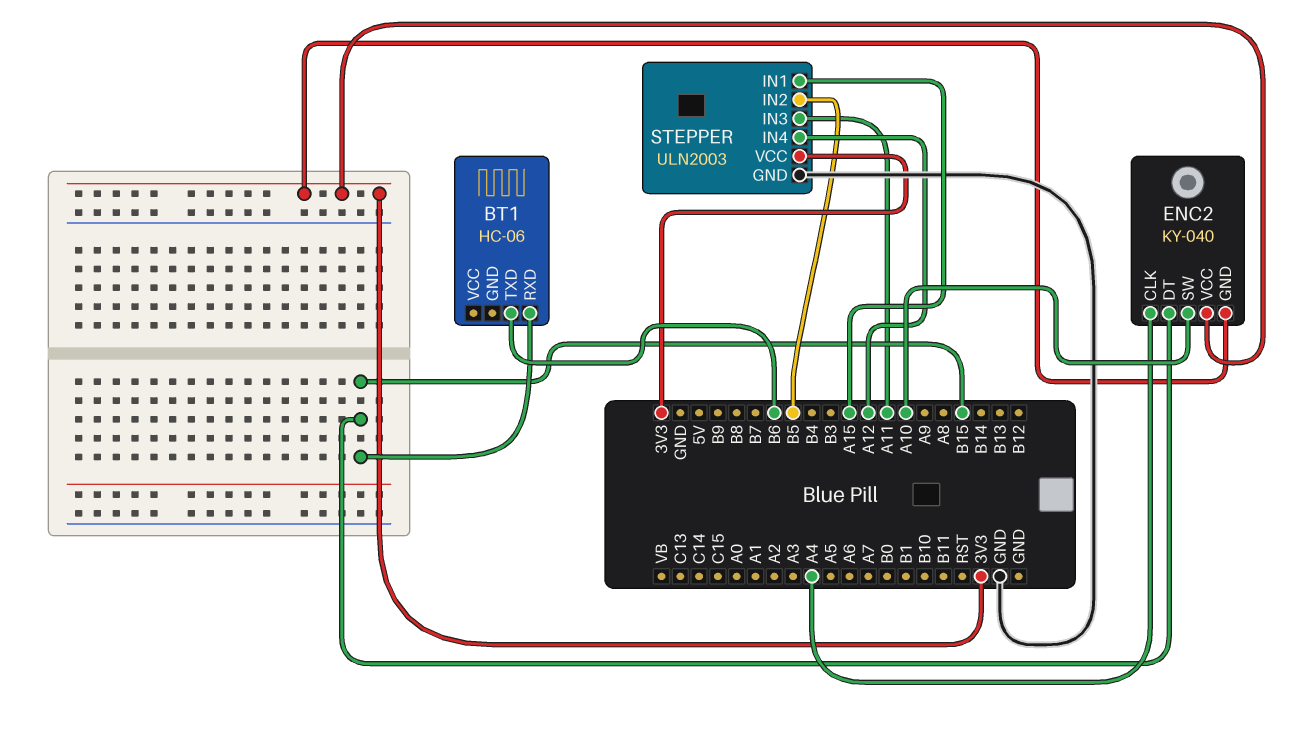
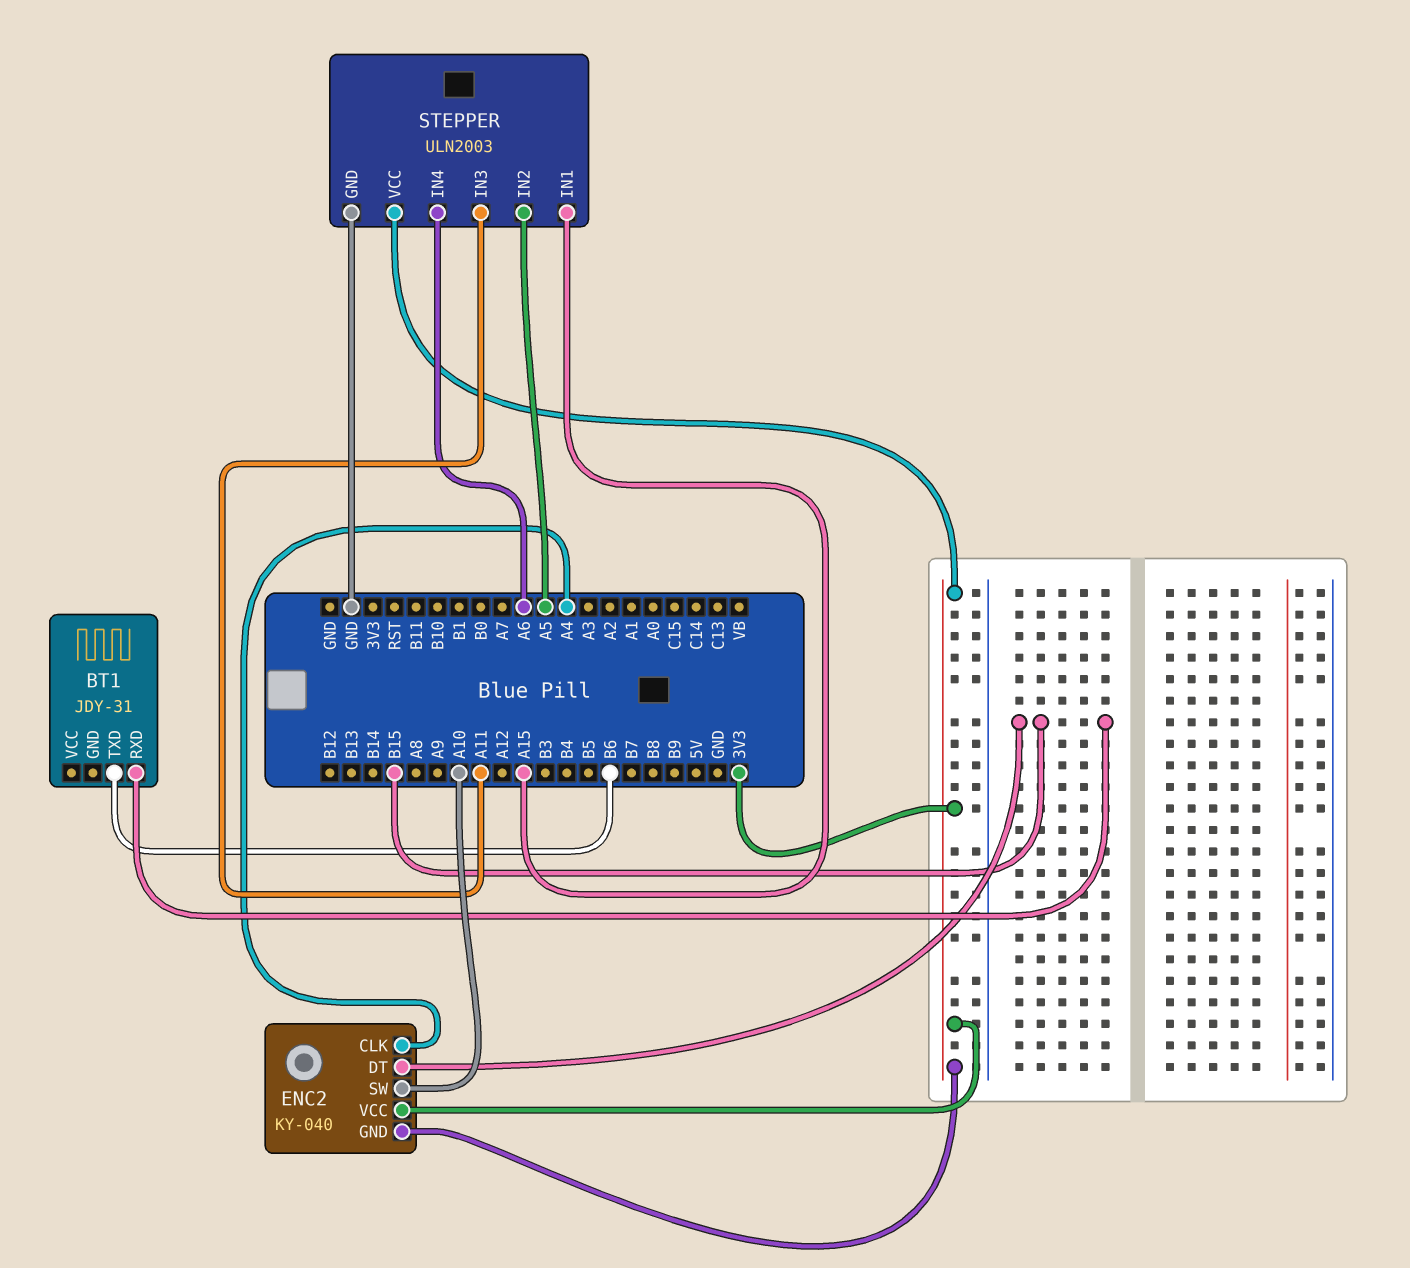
BT1: HC-06 -> JDY-31
STEPPER pin IN2: B5 -> A5
STEPPER pin IN4: A12 -> A6

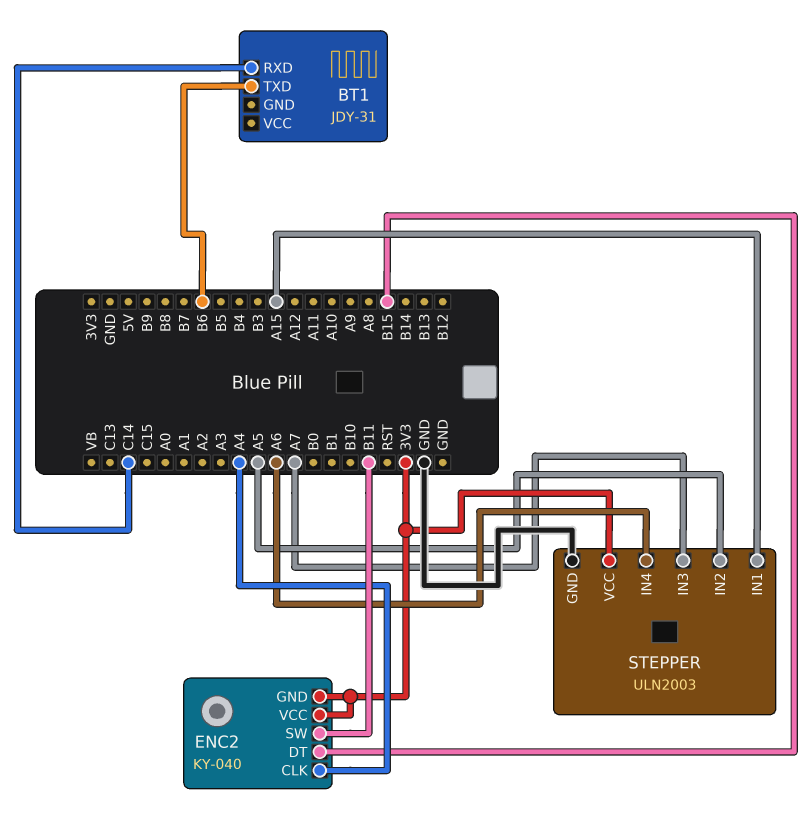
BT1 pin RXD: B15 -> C14
ENC2 pin SW: A10 -> B11
STEPPER pin IN3: A11 -> A7

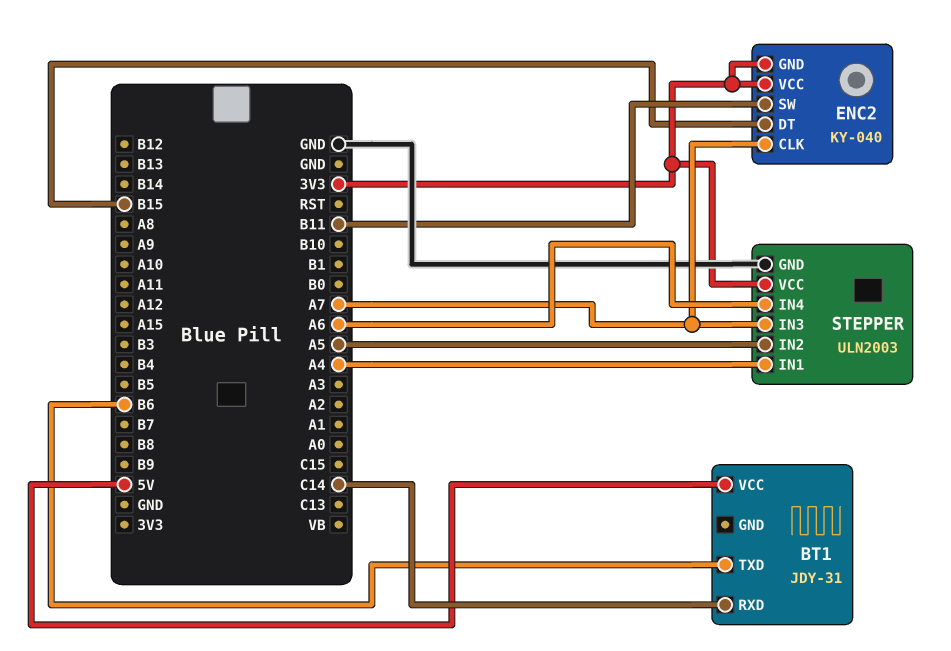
BT1 pin VCC: none -> 5V
ENC2 pin CLK: A4 -> A7
STEPPER pin IN1: A15 -> A4

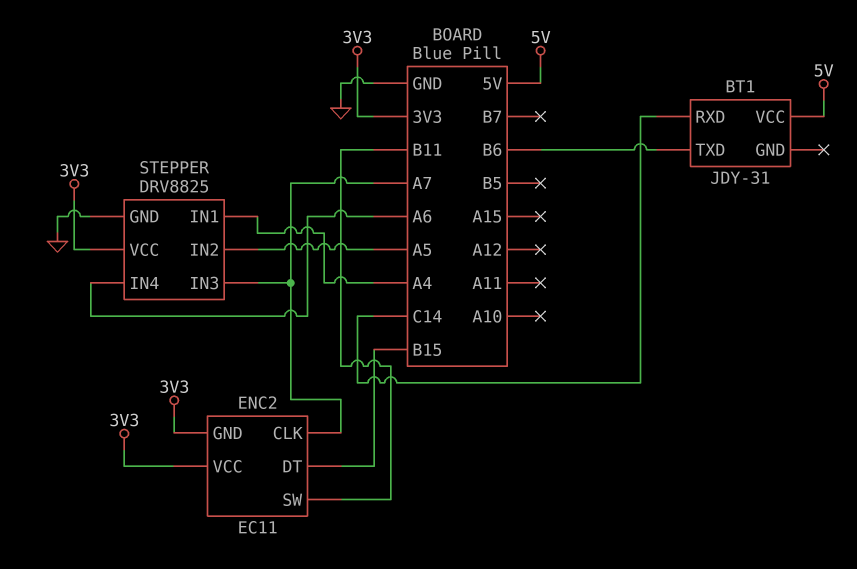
ENC2: KY-040 -> EC11
STEPPER: ULN2003 -> DRV8825

